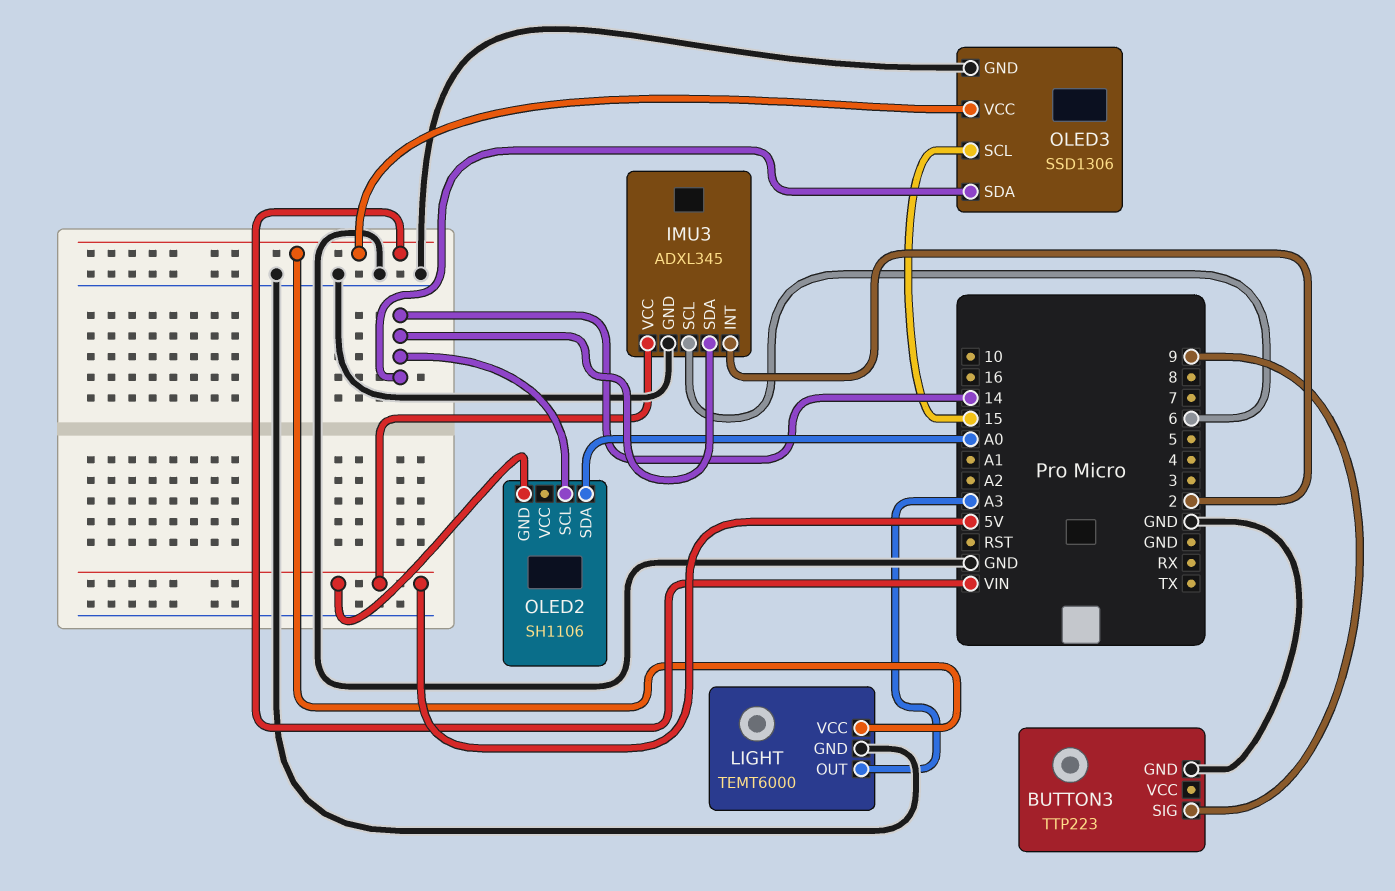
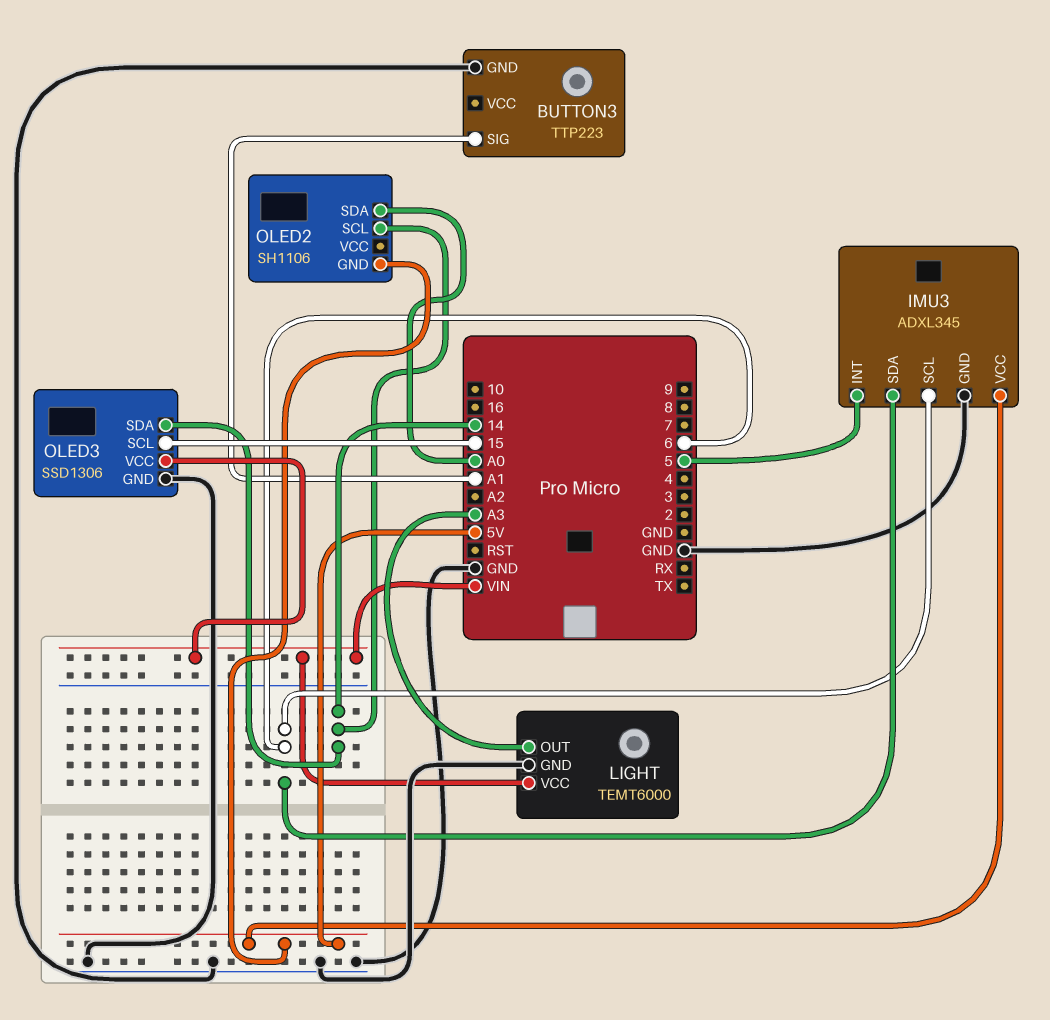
BUTTON3 pin SIG: 9 -> A1
IMU3 pin INT: 2 -> 5
IMU3 pin SDA: 14 -> 6

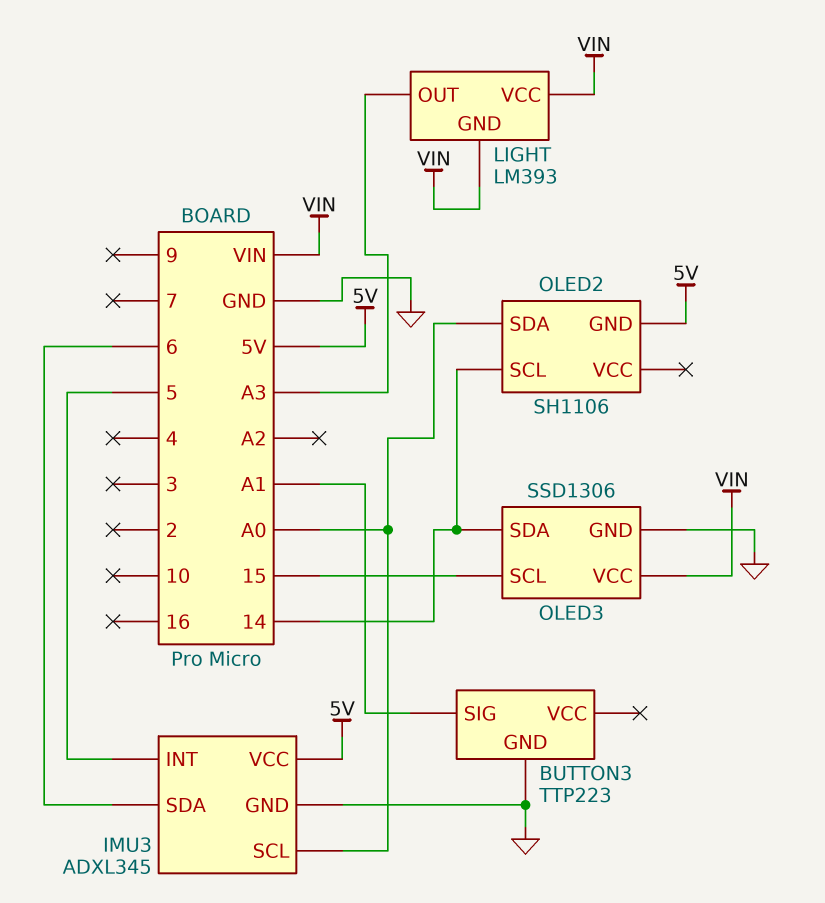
IMU3 pin SCL: 6 -> A0
LIGHT: TEMT6000 -> LM393
LIGHT pin GND: GND -> VIN

